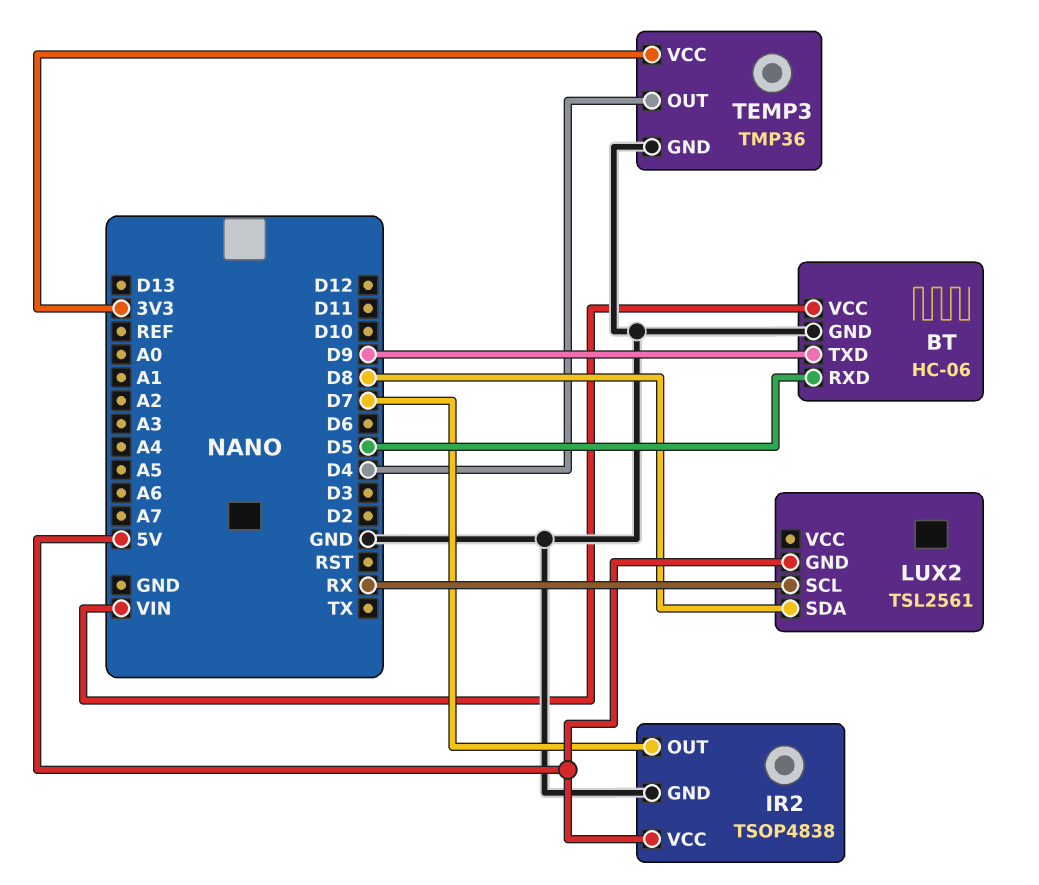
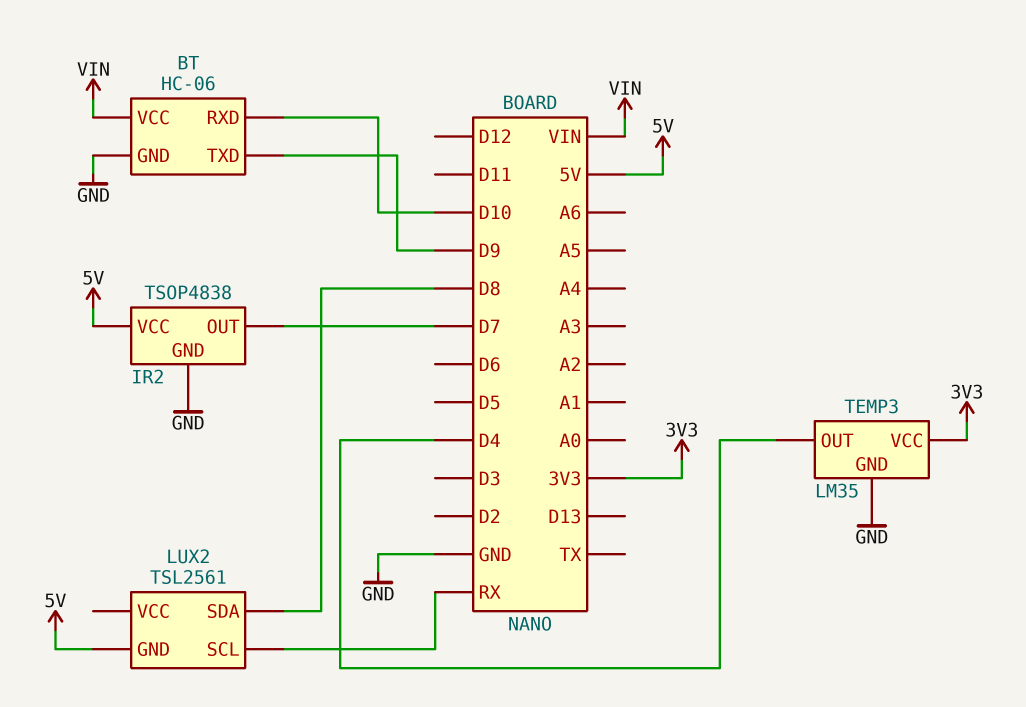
BT pin RXD: D5 -> D10
TEMP3: TMP36 -> LM35

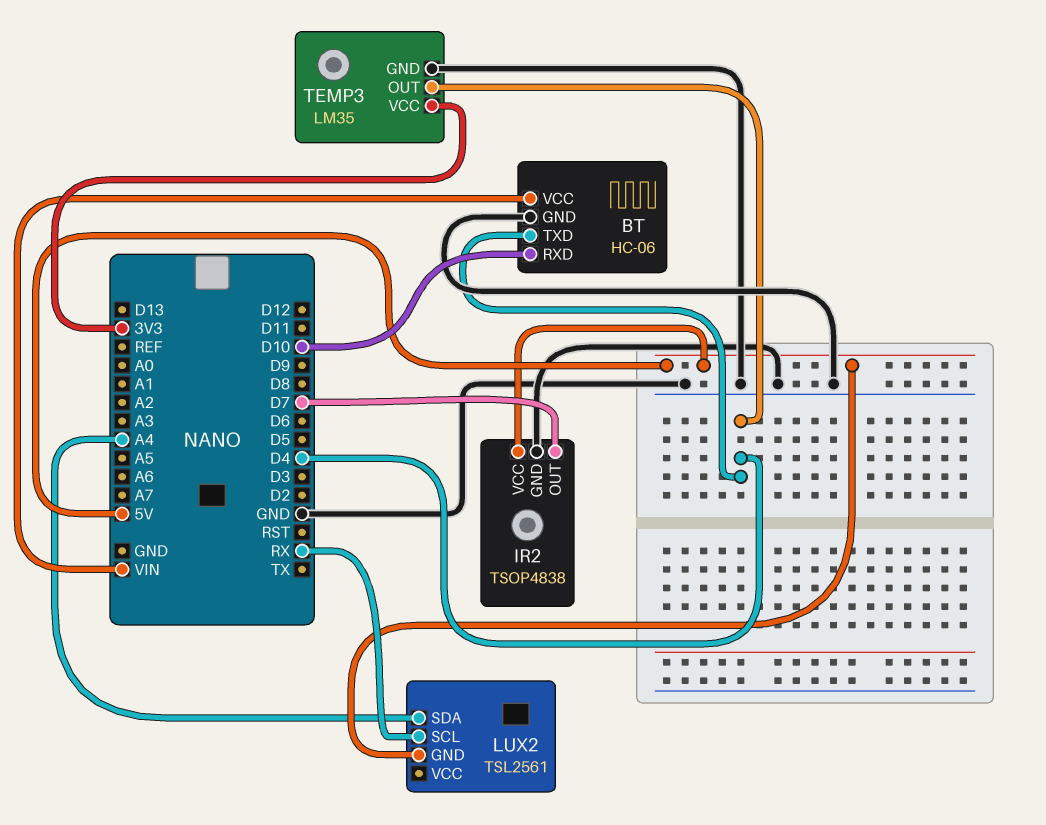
BT pin TXD: D9 -> D4
LUX2 pin SDA: D8 -> A4

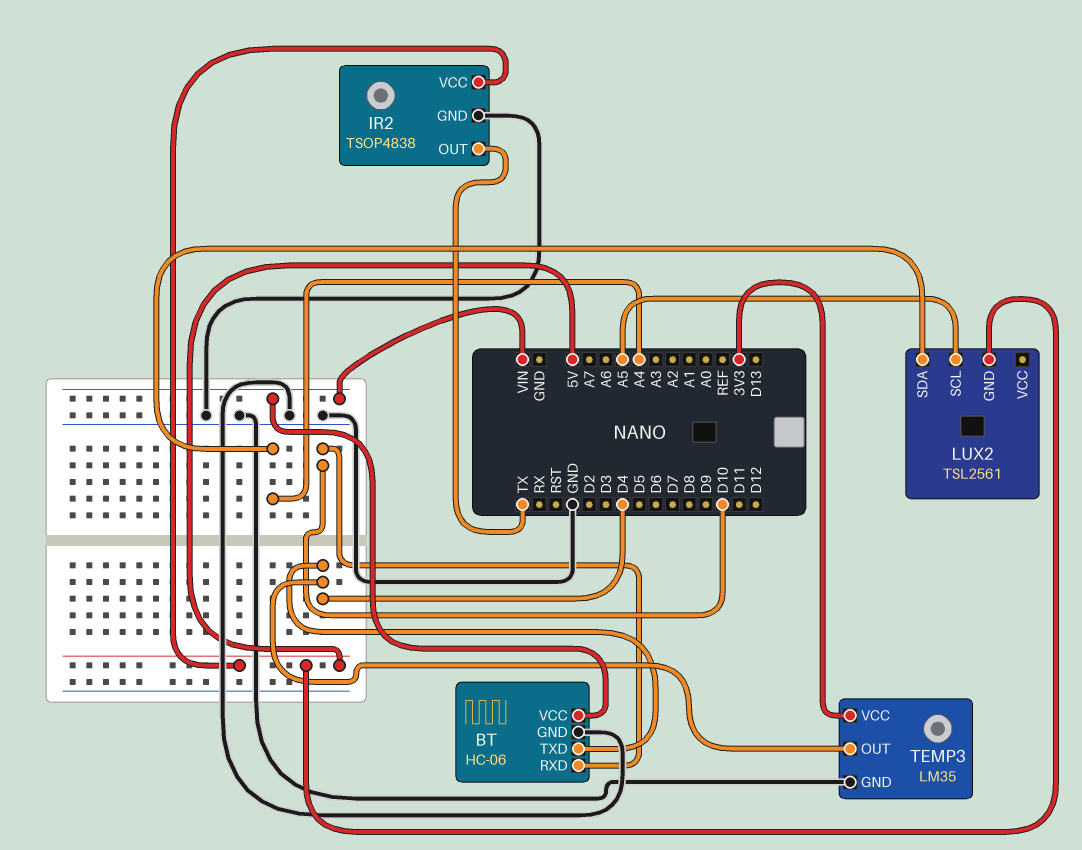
IR2 pin OUT: D7 -> TX
LUX2 pin SCL: RX -> A5

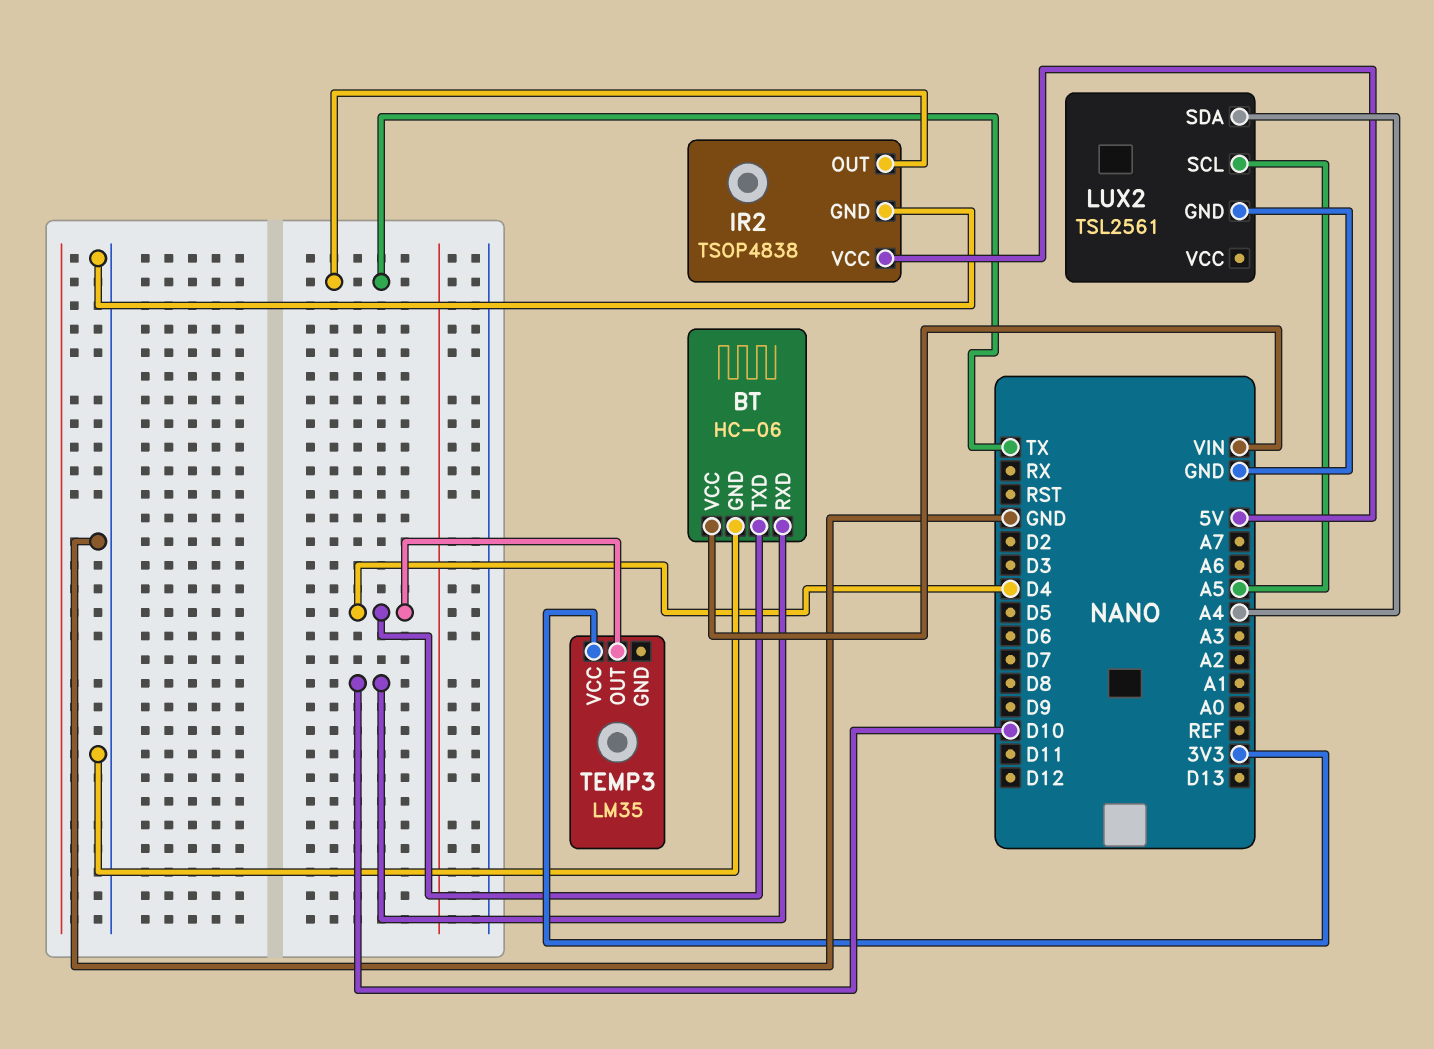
LUX2 pin GND: 5V -> GND
TEMP3 pin GND: GND -> none

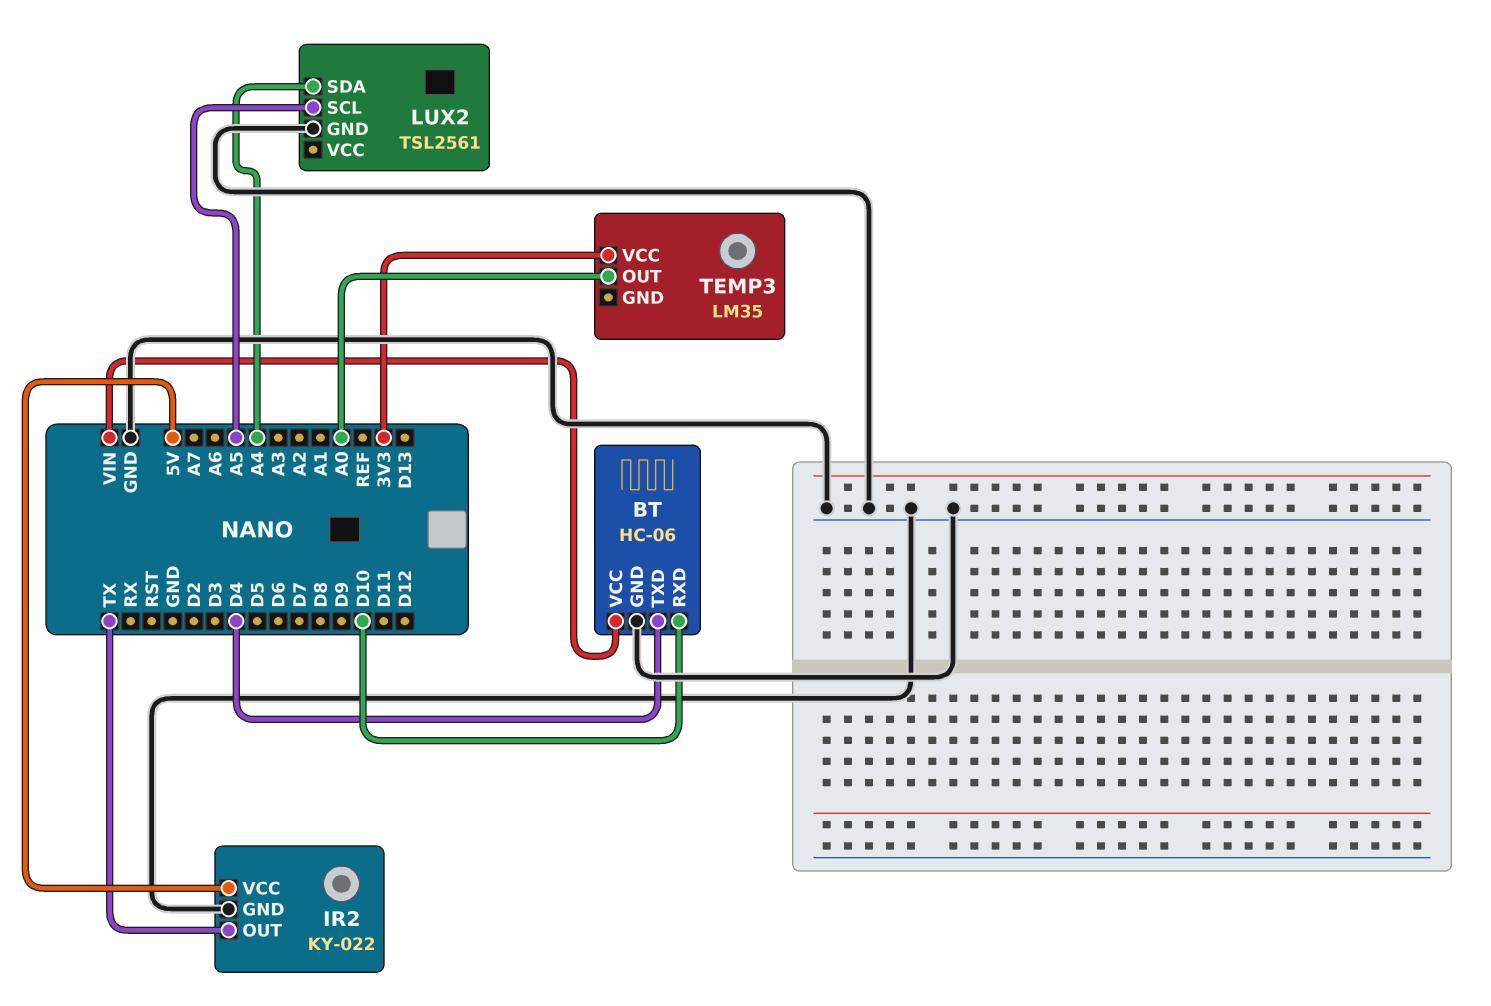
IR2: TSOP4838 -> KY-022
TEMP3 pin OUT: D4 -> A0

